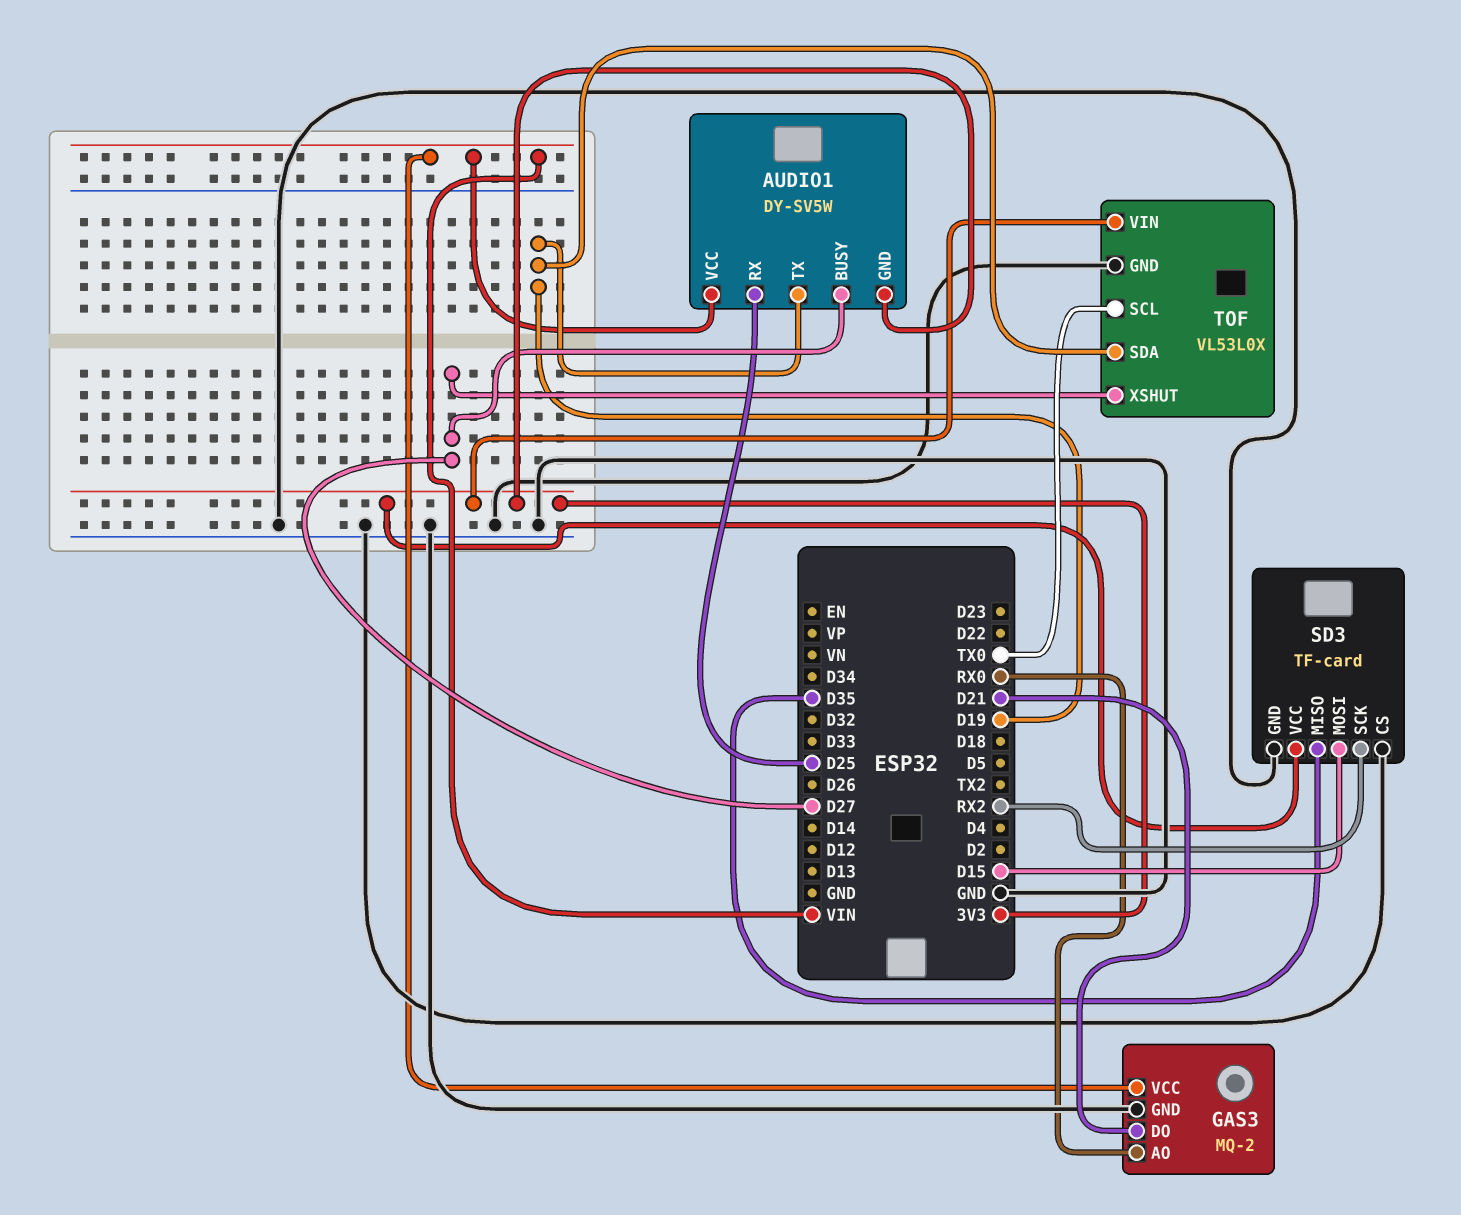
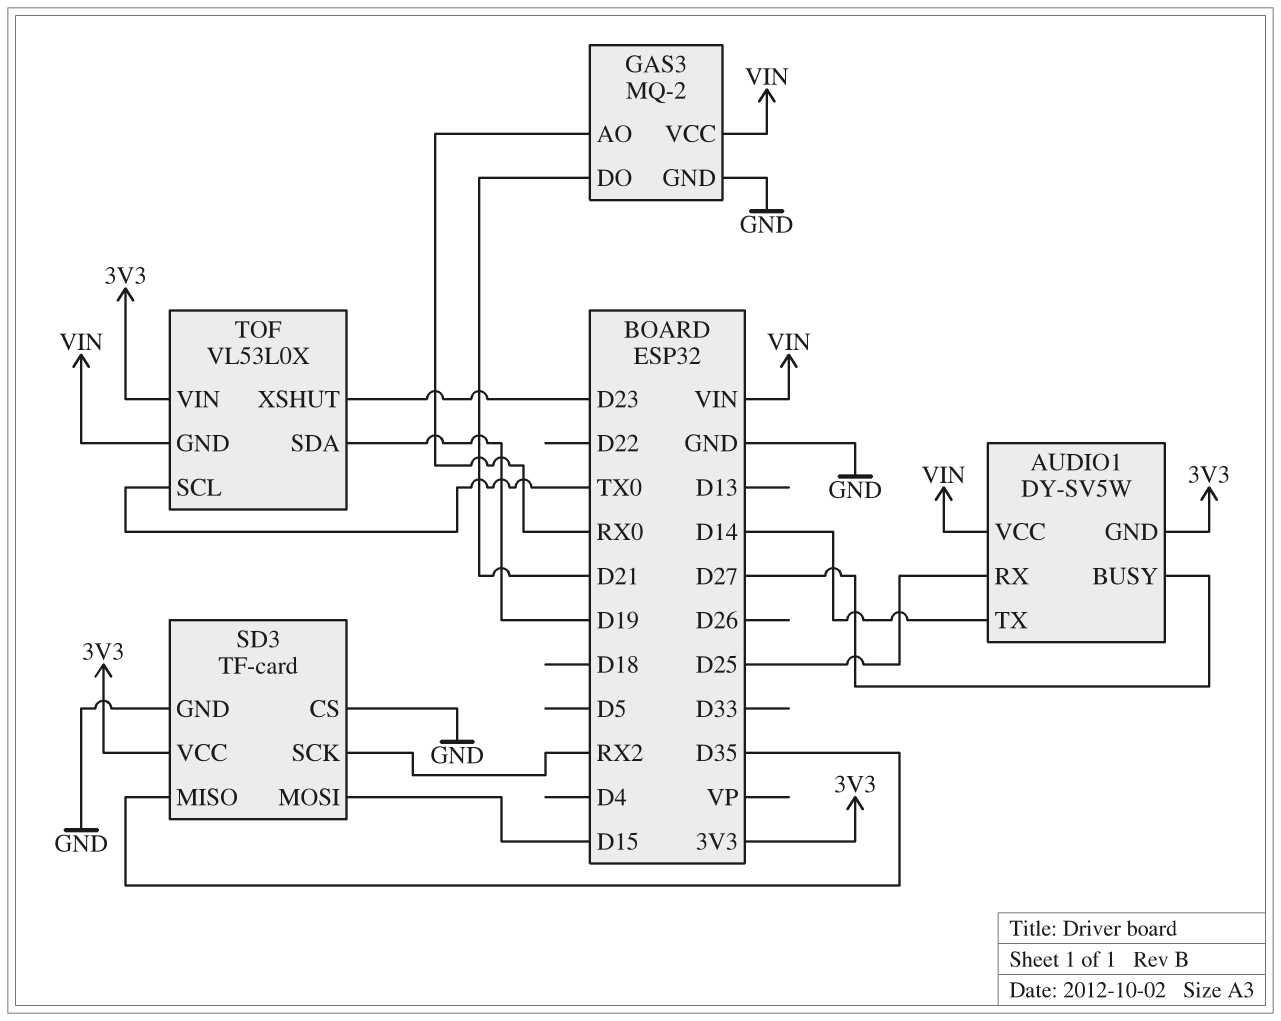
AUDIO1 pin TX: D19 -> D14
TOF pin GND: GND -> VIN
TOF pin XSHUT: D27 -> D23

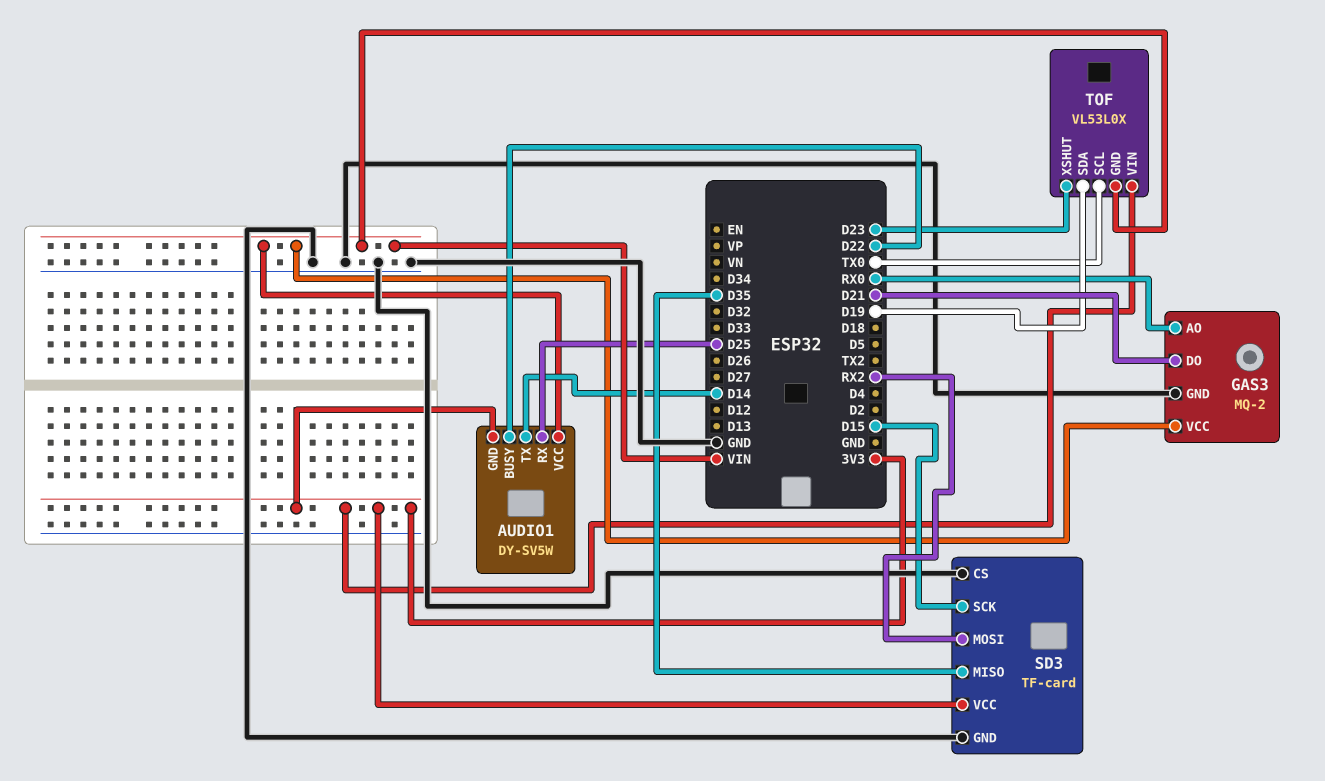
AUDIO1 pin BUSY: D27 -> D22
SD3 pin MOSI: D15 -> RX2
SD3 pin SCK: RX2 -> D15

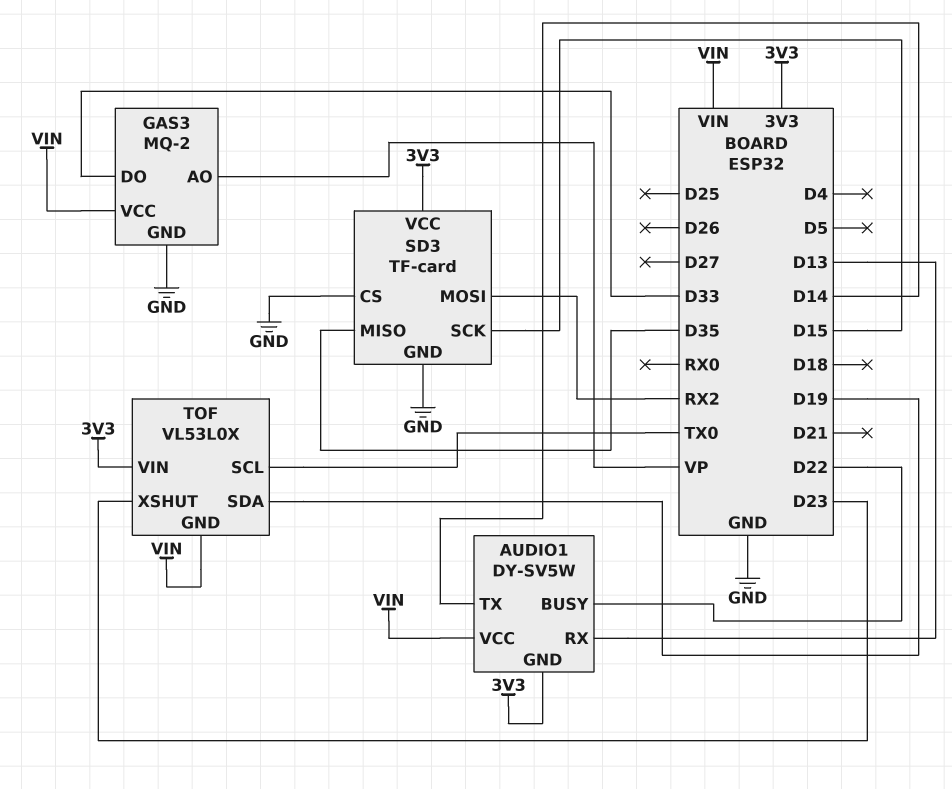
AUDIO1 pin RX: D25 -> D13
GAS3 pin AO: RX0 -> VP
GAS3 pin DO: D21 -> D33

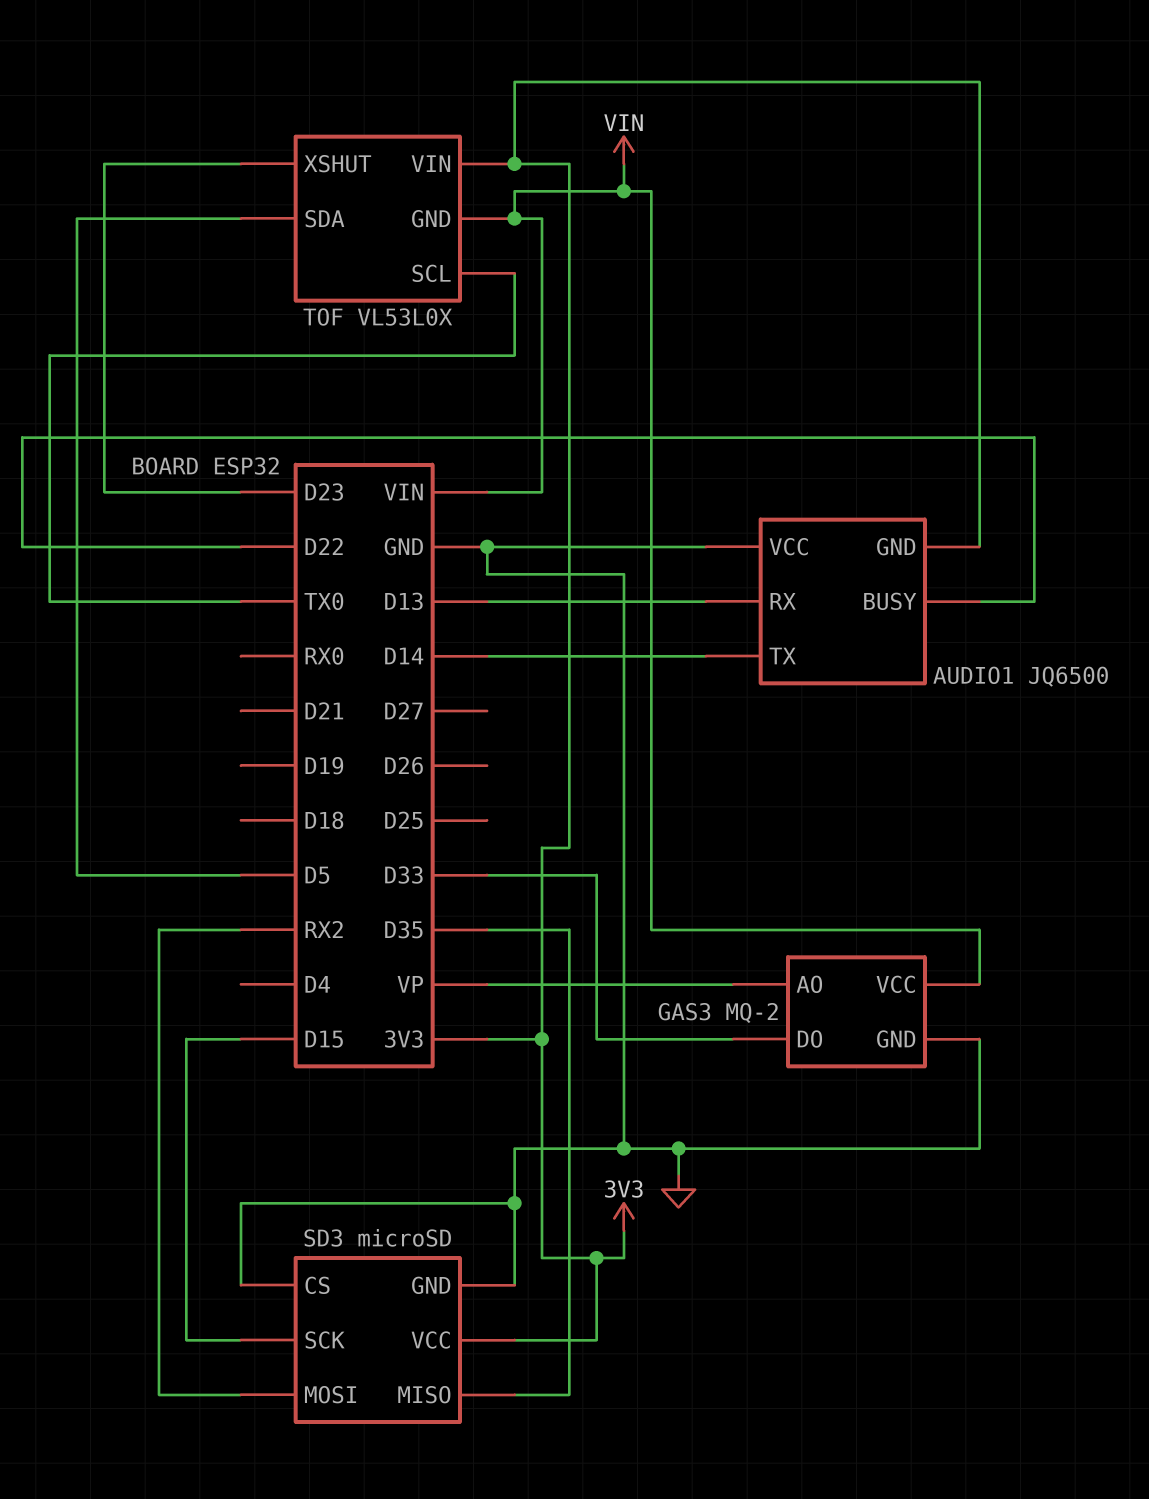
AUDIO1: DY-SV5W -> JQ6500
AUDIO1 pin VCC: VIN -> GND
SD3: TF-card -> microSD
TOF pin SDA: D19 -> D5

